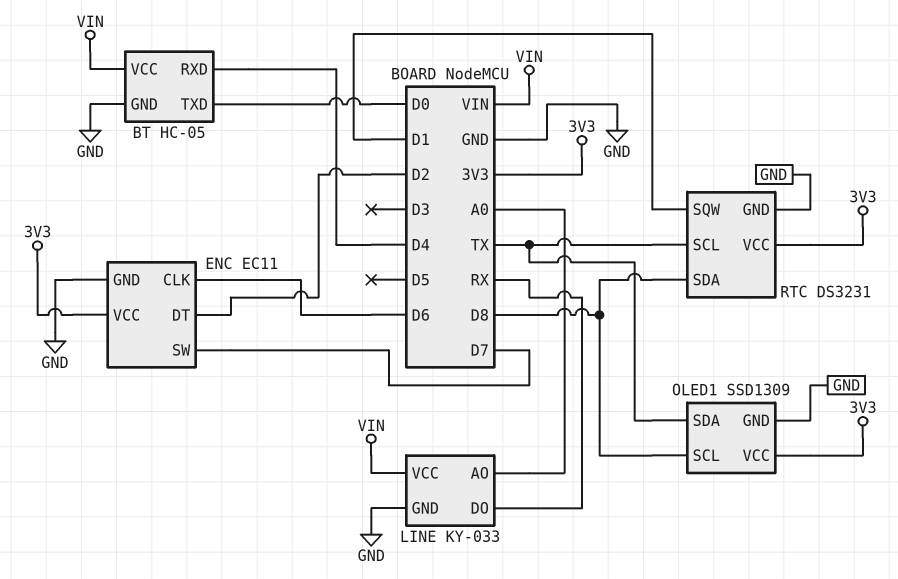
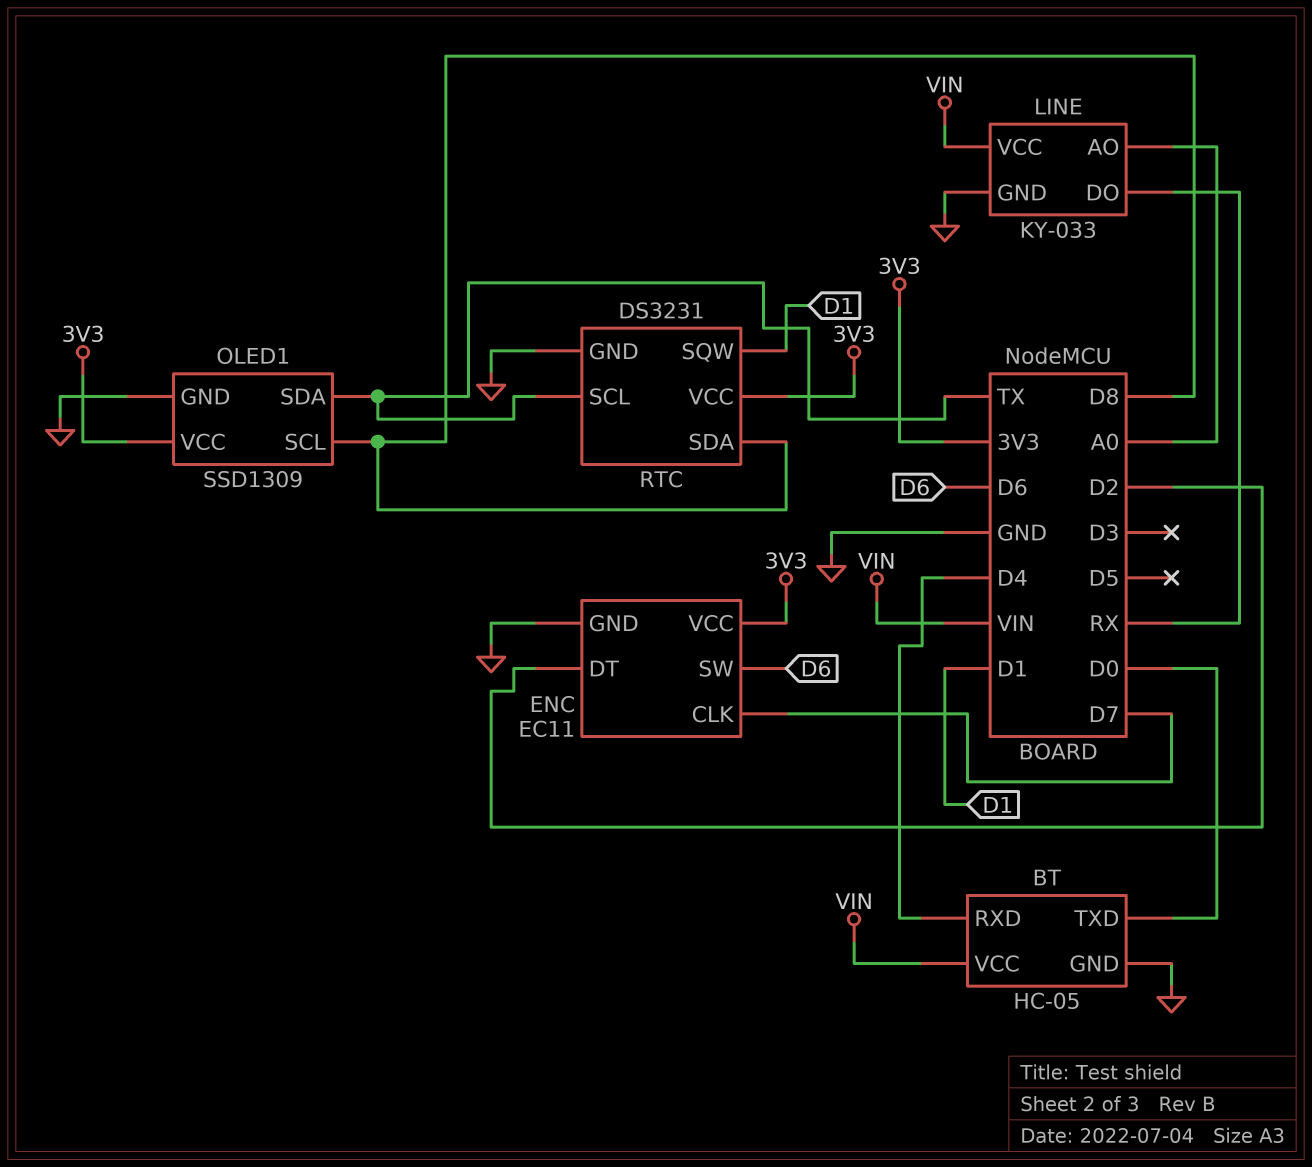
ENC pin CLK: D6 -> D7
ENC pin SW: D7 -> D6

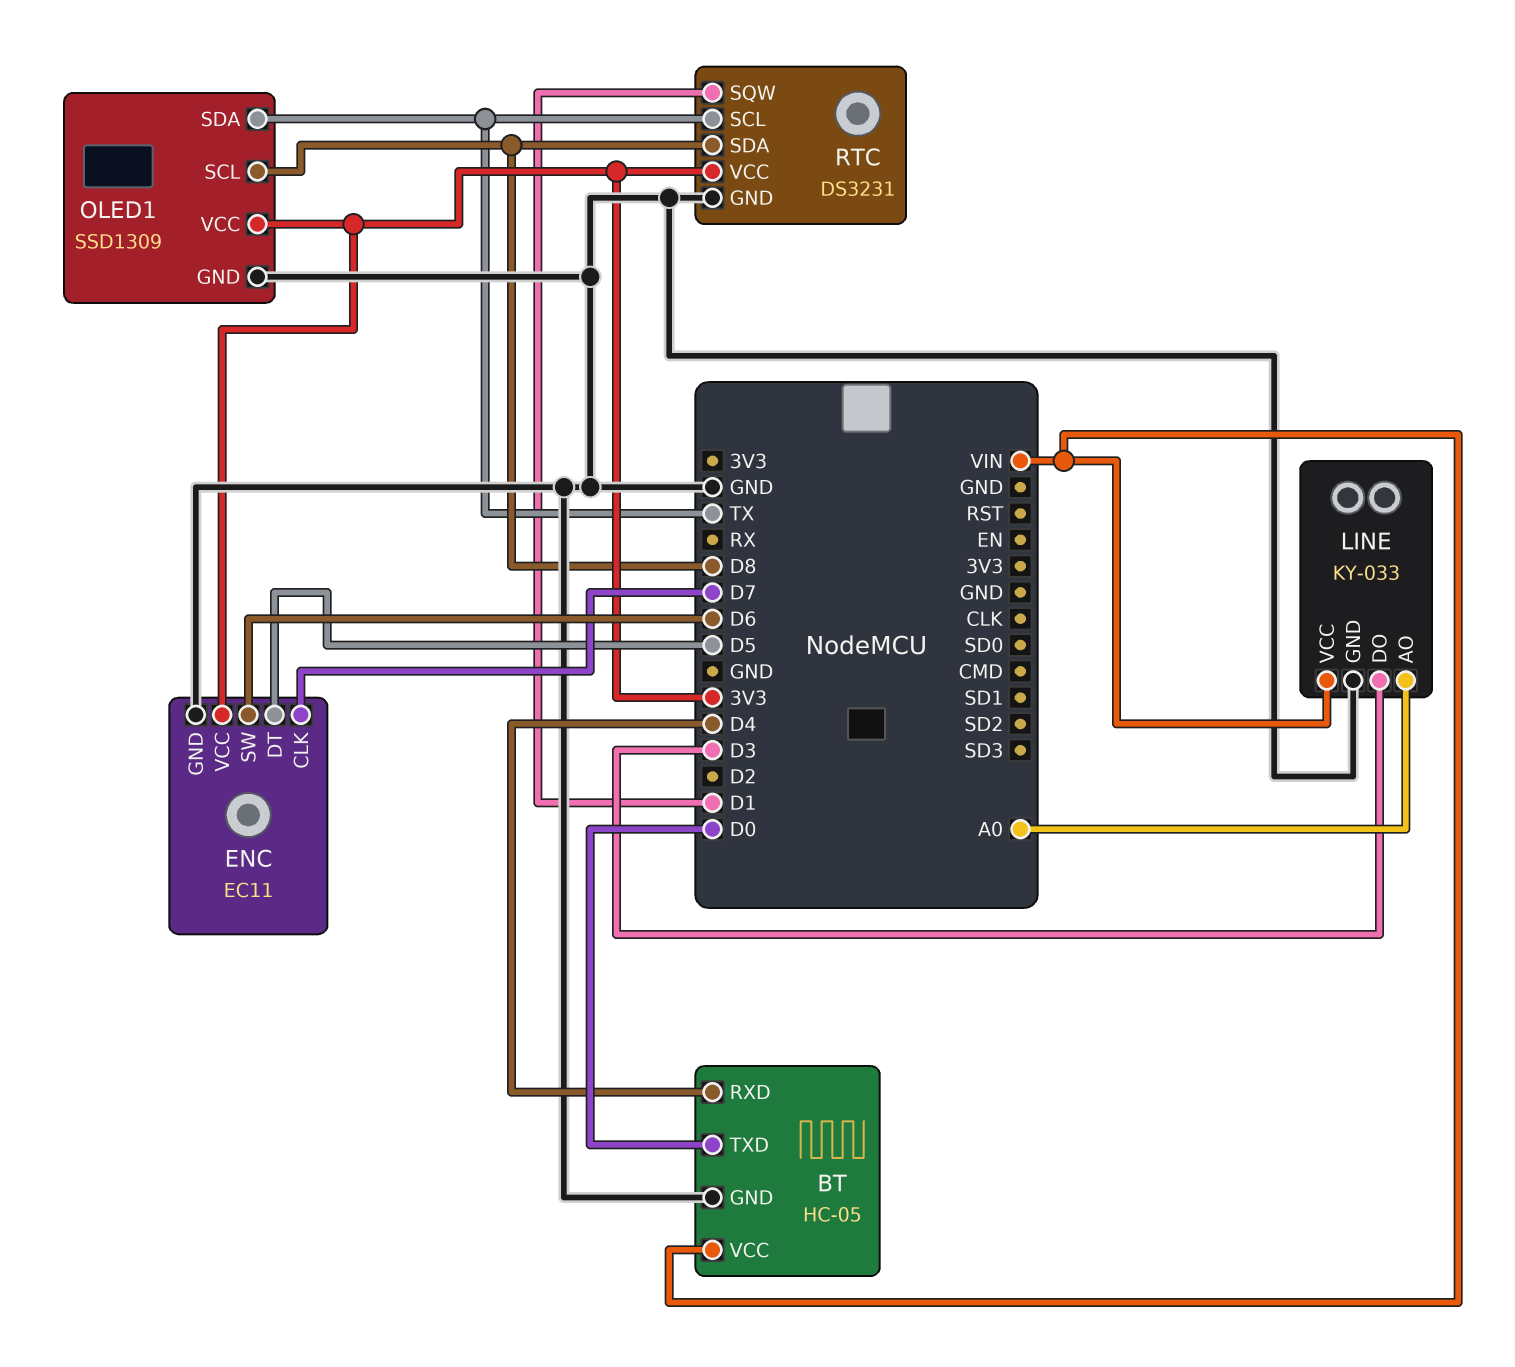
ENC pin DT: D2 -> D5
LINE pin DO: RX -> D3

